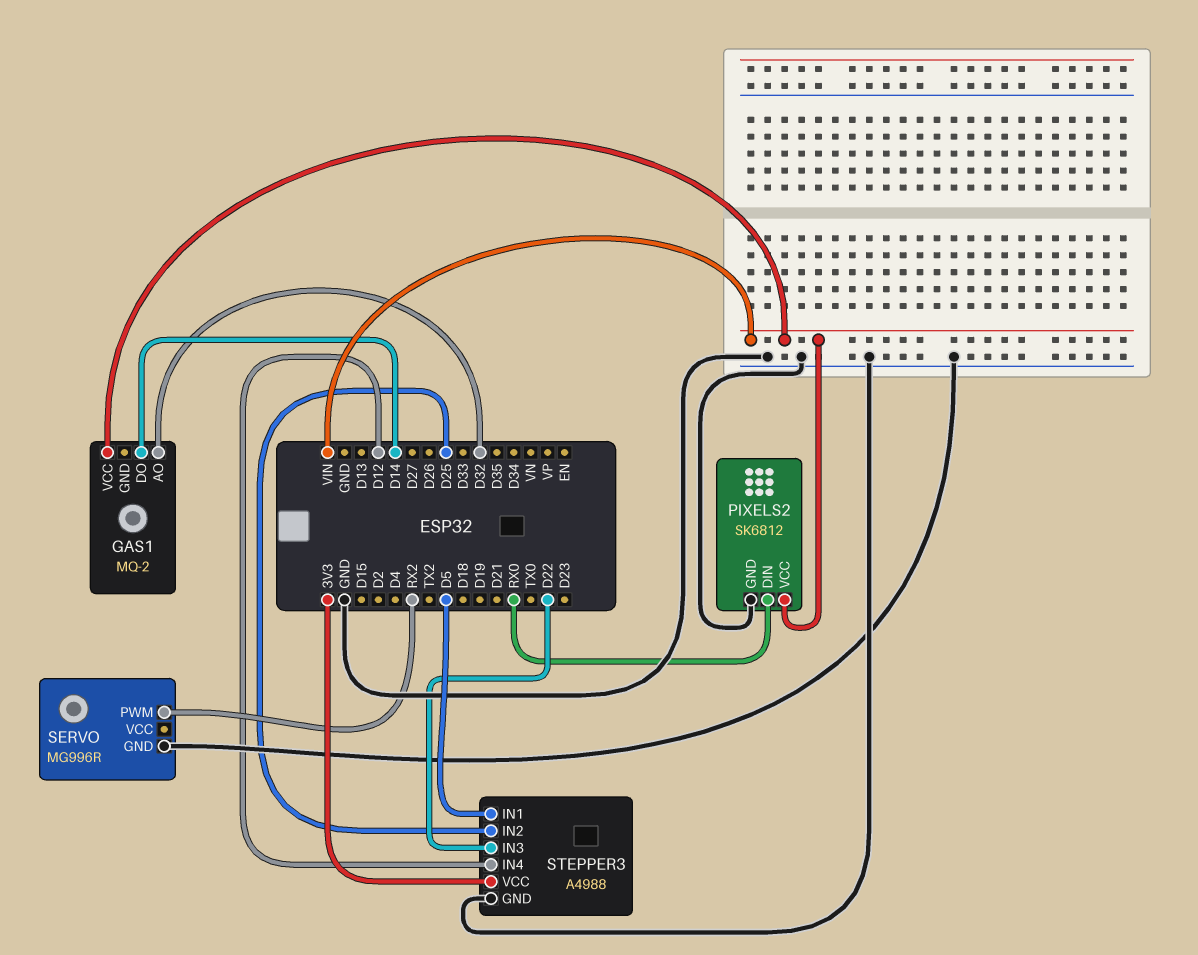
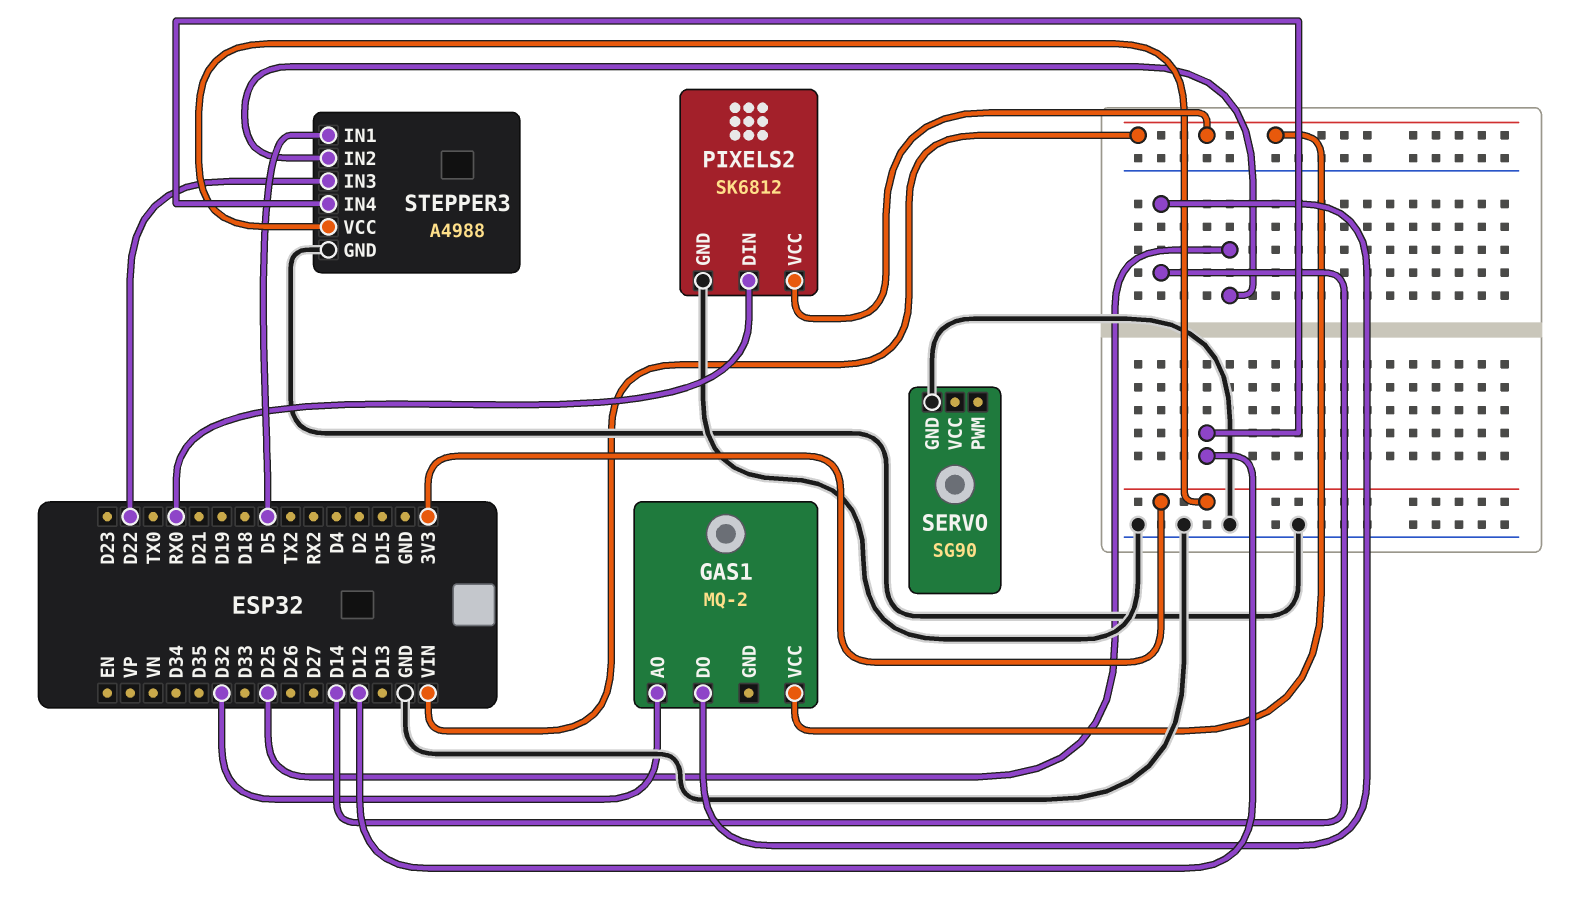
SERVO: MG996R -> SG90
SERVO pin PWM: RX2 -> none

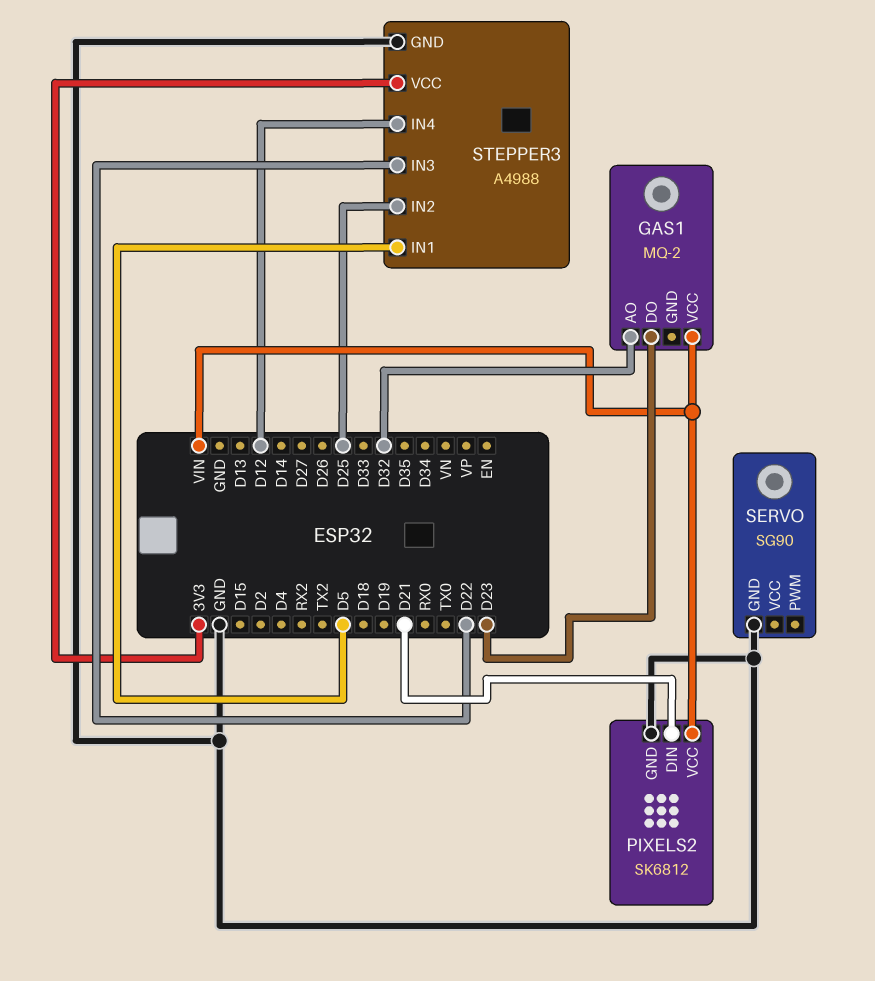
GAS1 pin DO: D14 -> D23
PIXELS2 pin DIN: RX0 -> D21

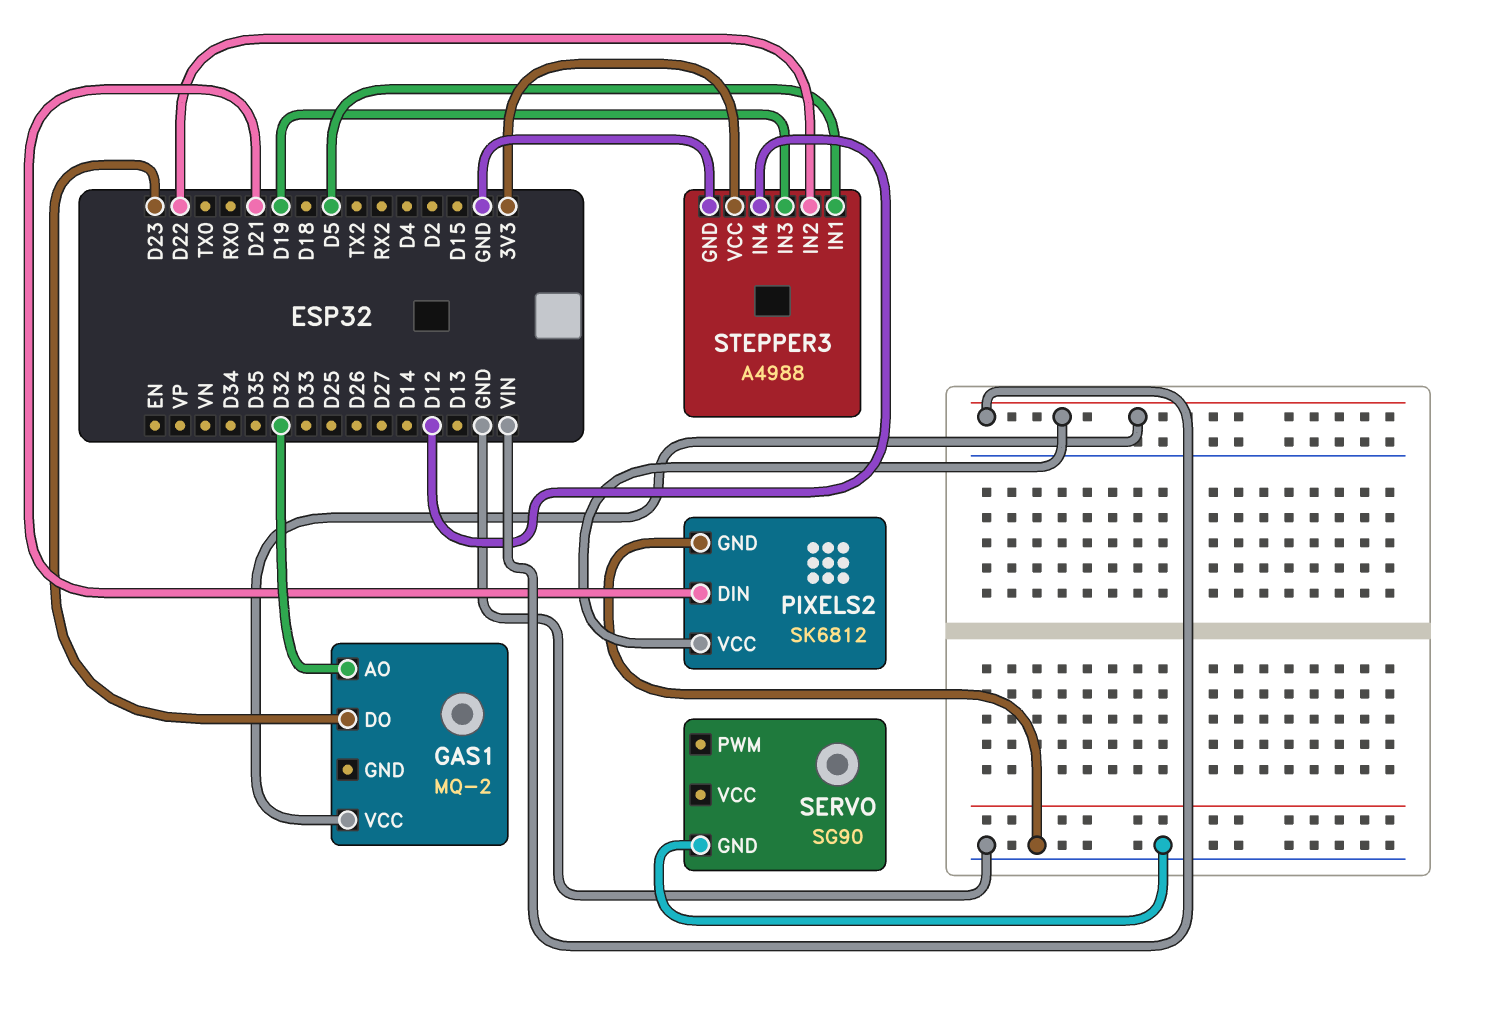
STEPPER3 pin IN2: D25 -> D22
STEPPER3 pin IN3: D22 -> D19

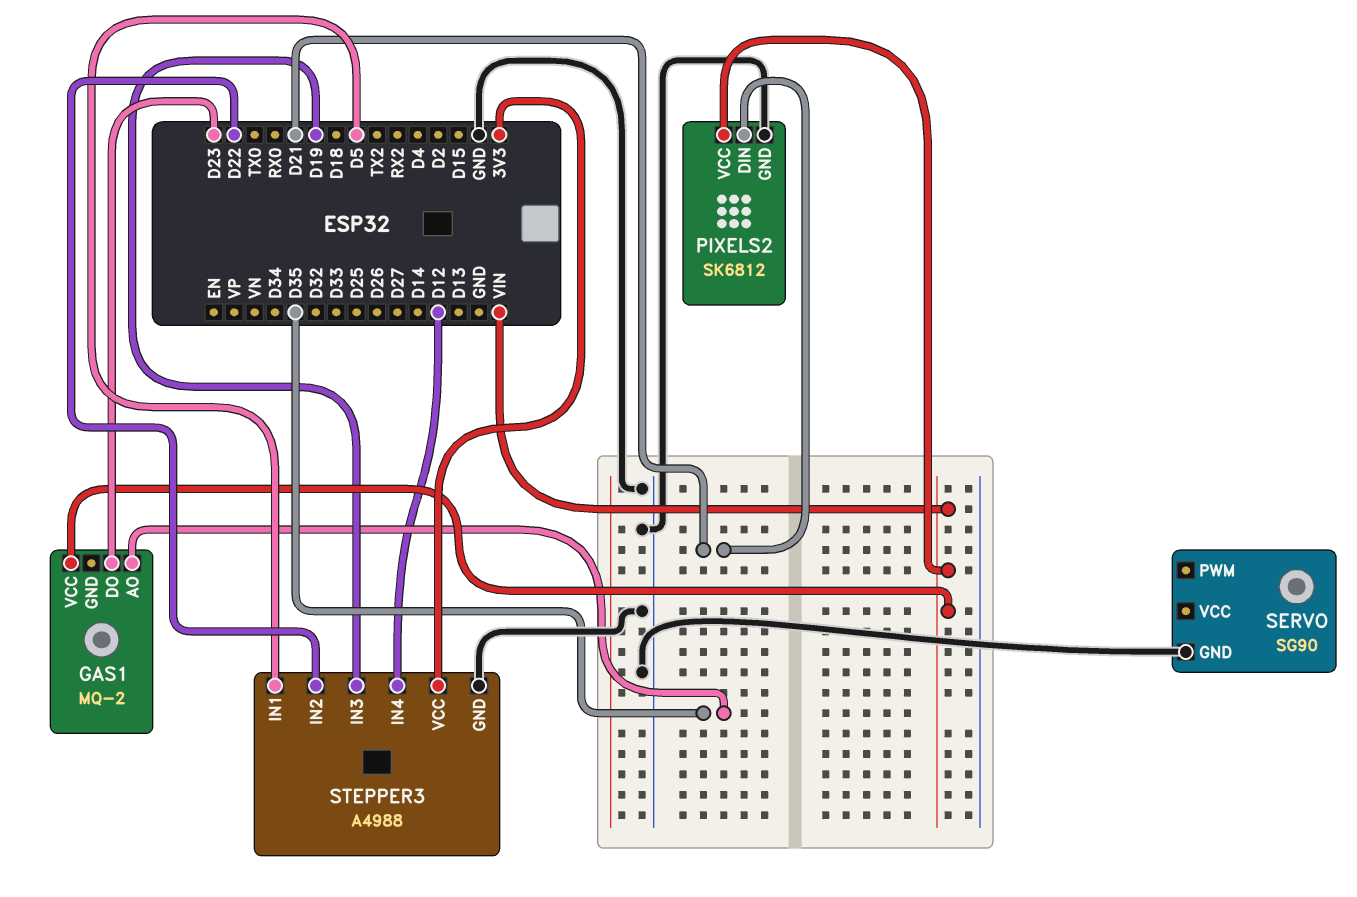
GAS1 pin AO: D32 -> D35

